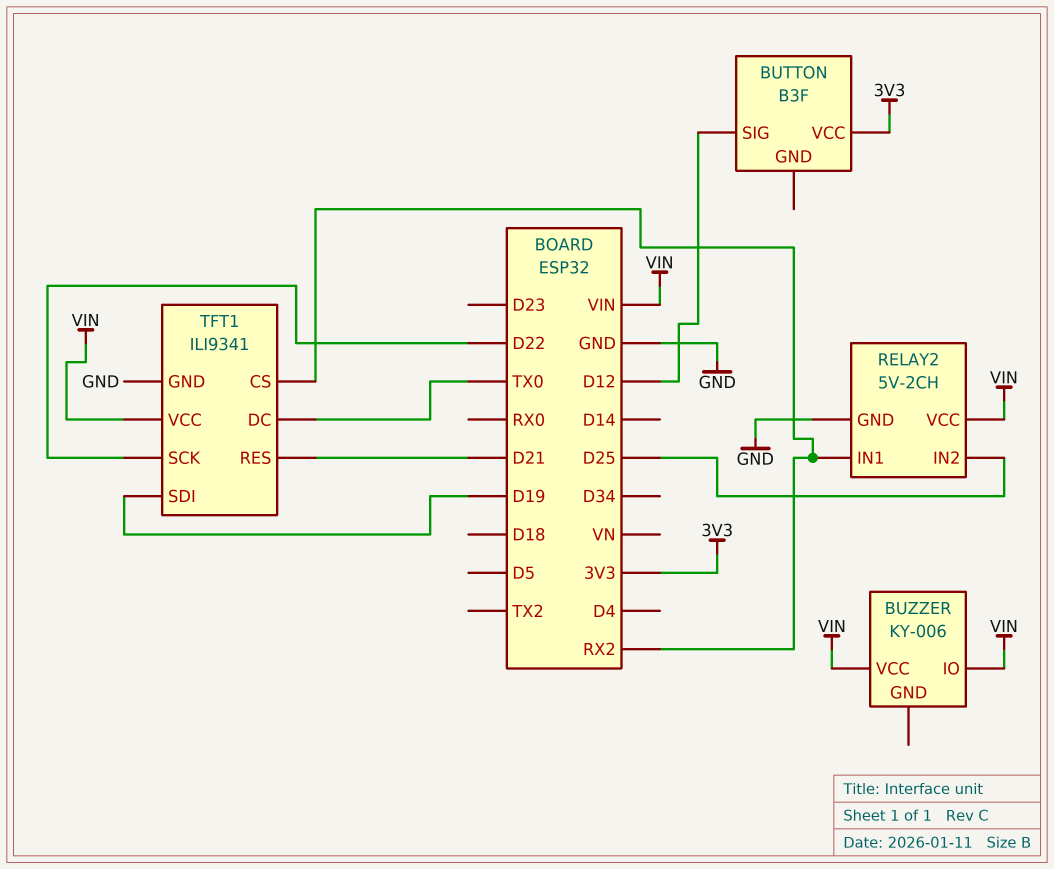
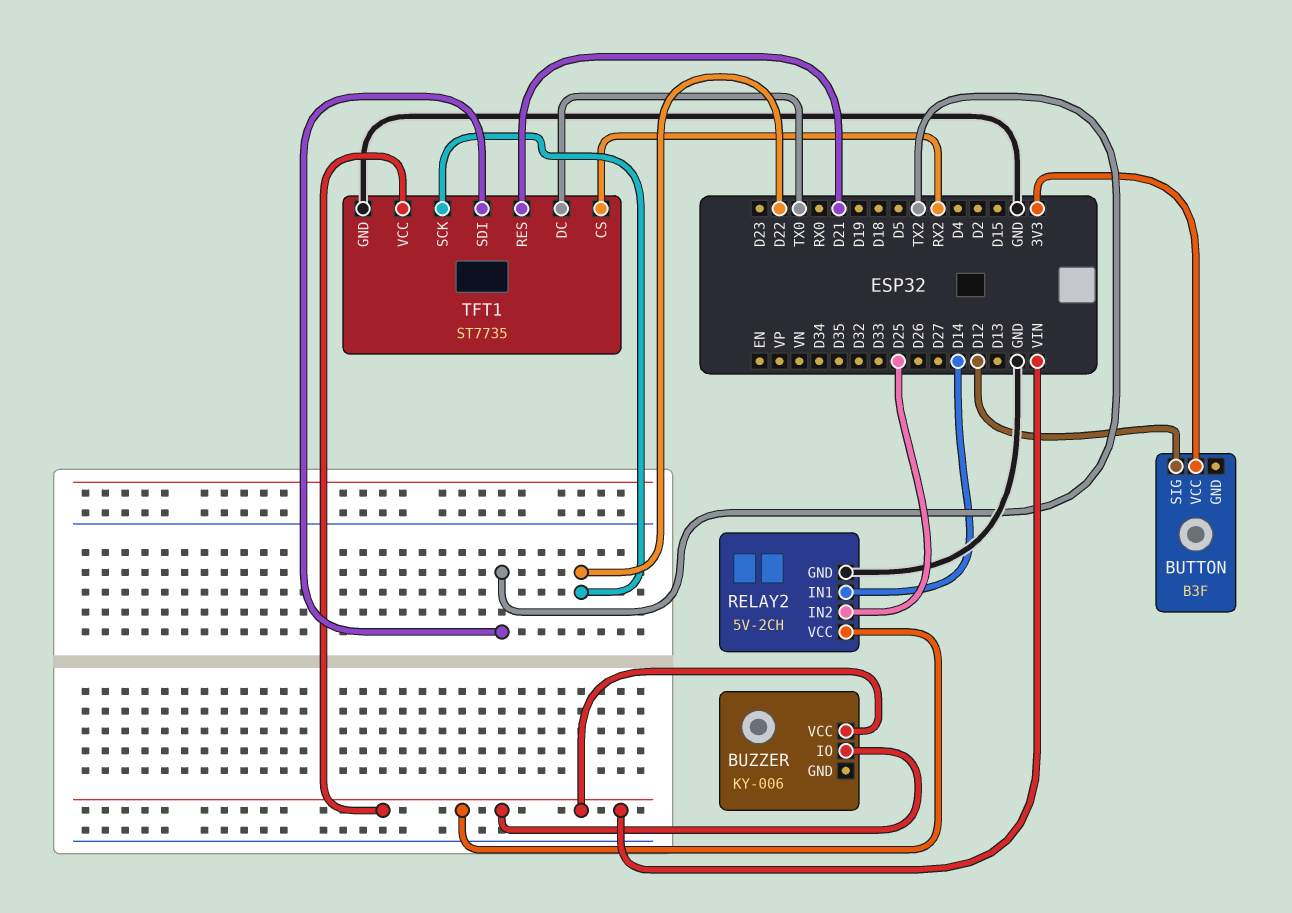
RELAY2 pin IN1: RX2 -> D14
TFT1: ILI9341 -> ST7735
TFT1 pin SDI: D19 -> TX2

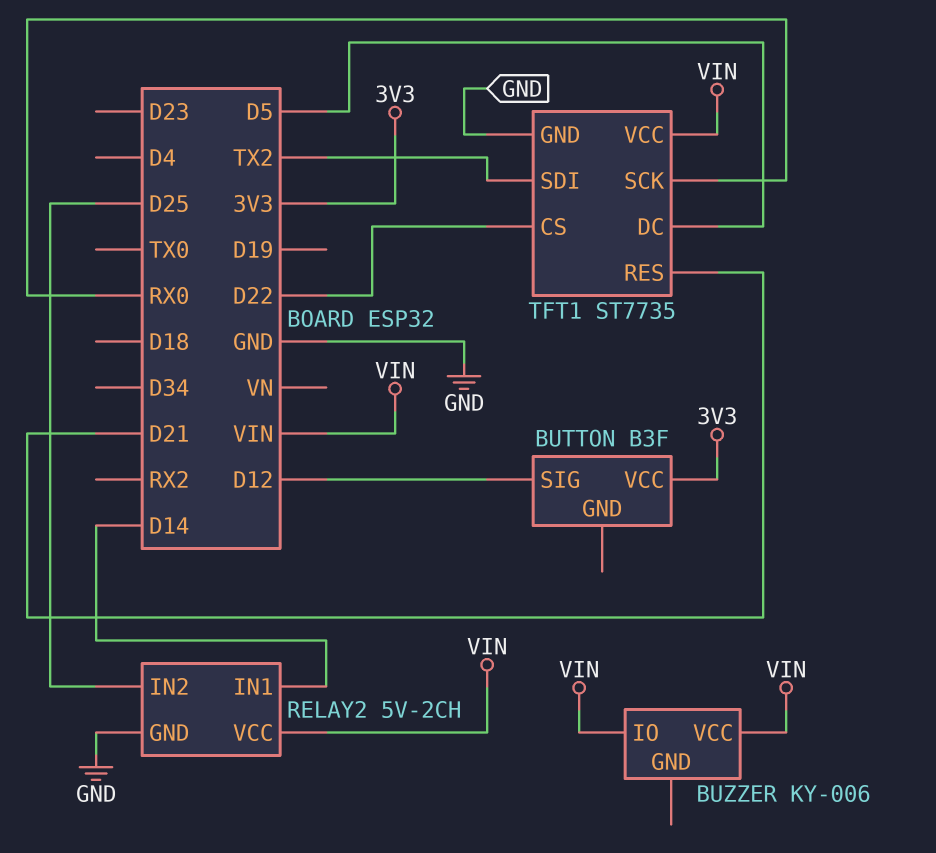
TFT1 pin CS: RX2 -> D22
TFT1 pin DC: TX0 -> D5
TFT1 pin SCK: D22 -> RX0

